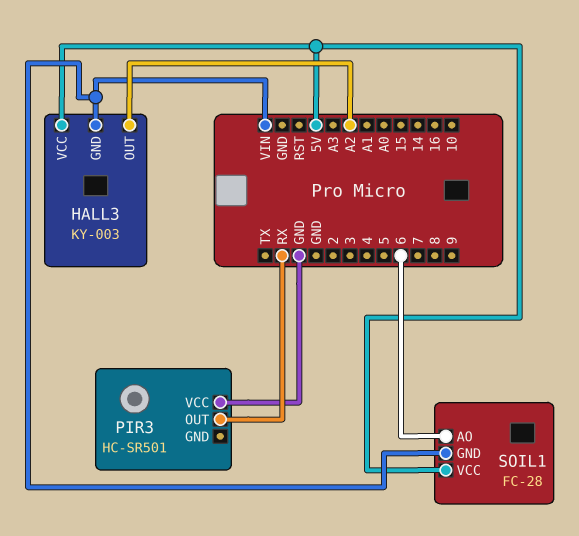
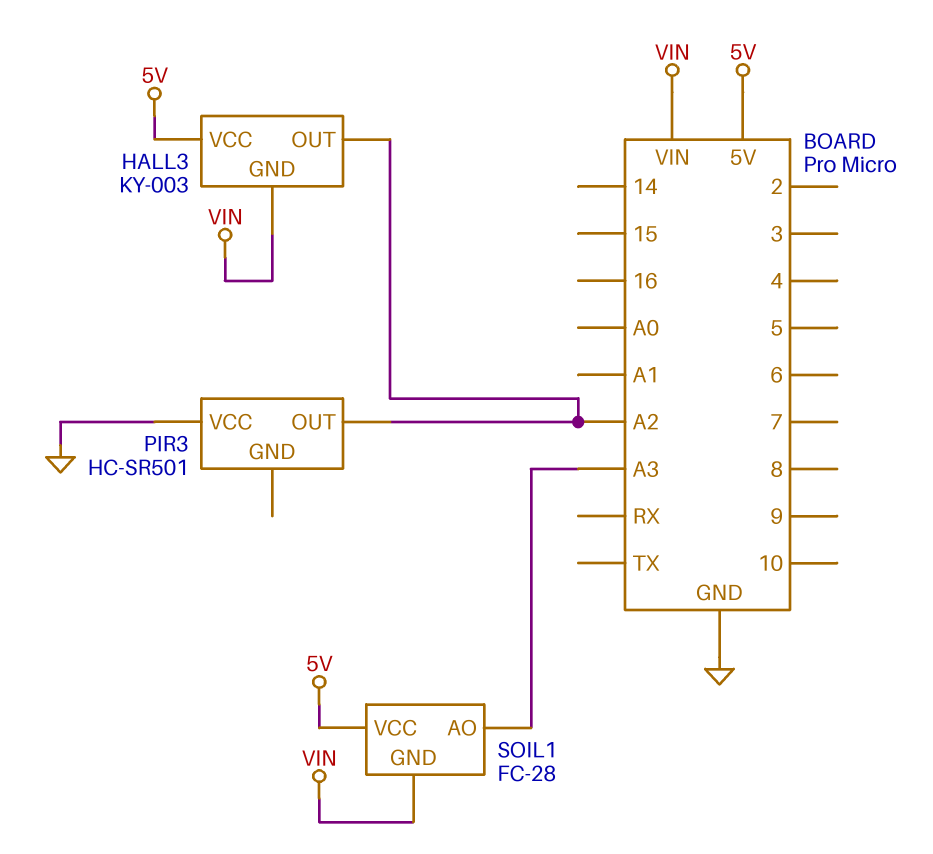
PIR3 pin OUT: RX -> A2
SOIL1 pin AO: 6 -> A3

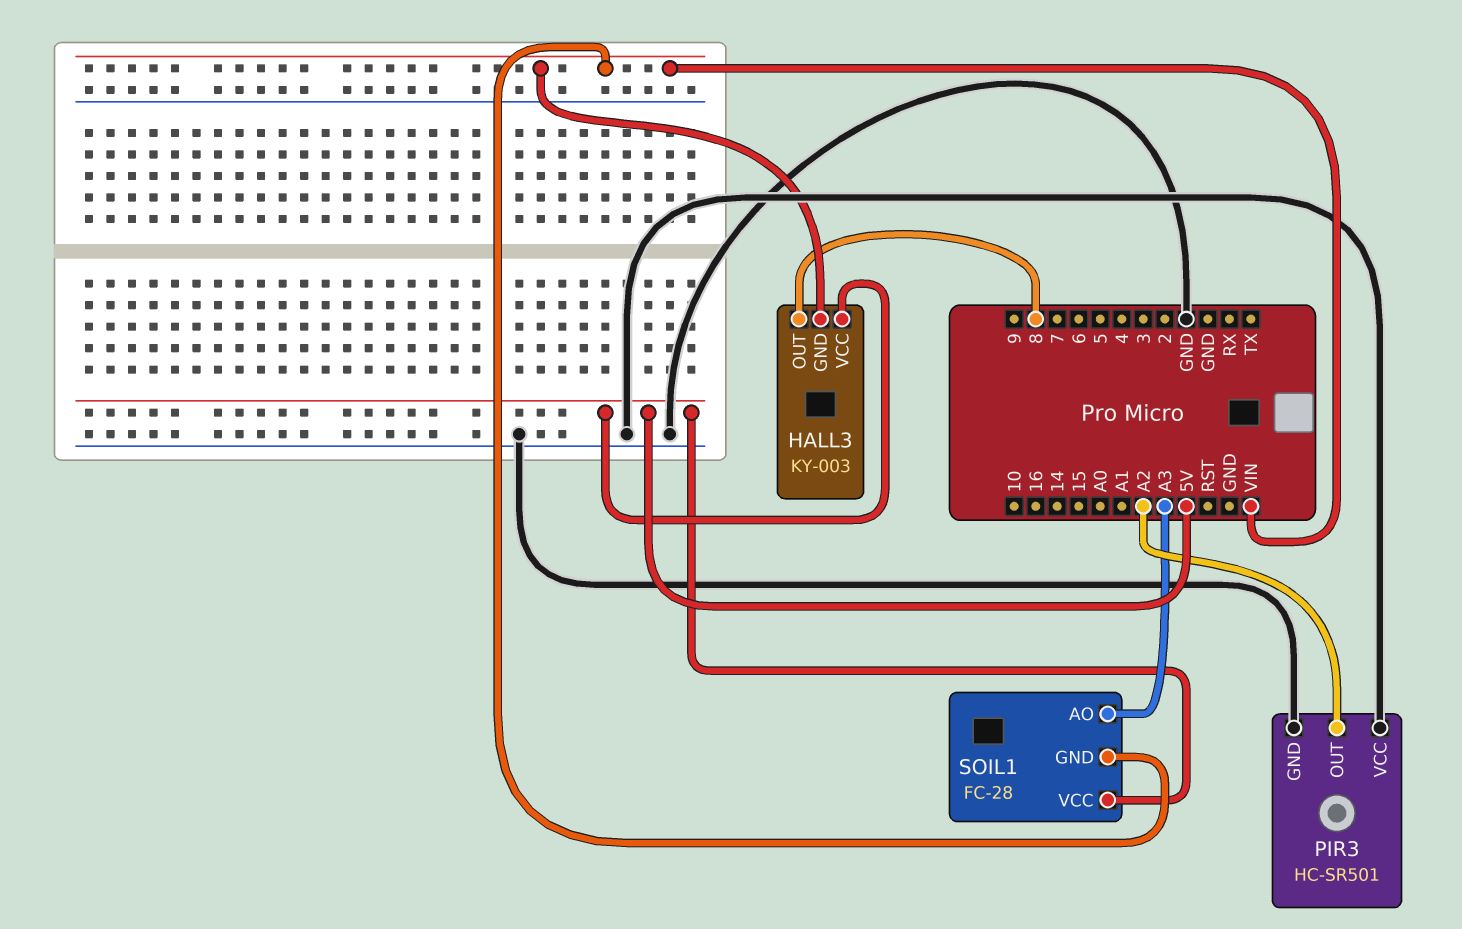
HALL3 pin OUT: A2 -> 8
PIR3 pin GND: none -> GND

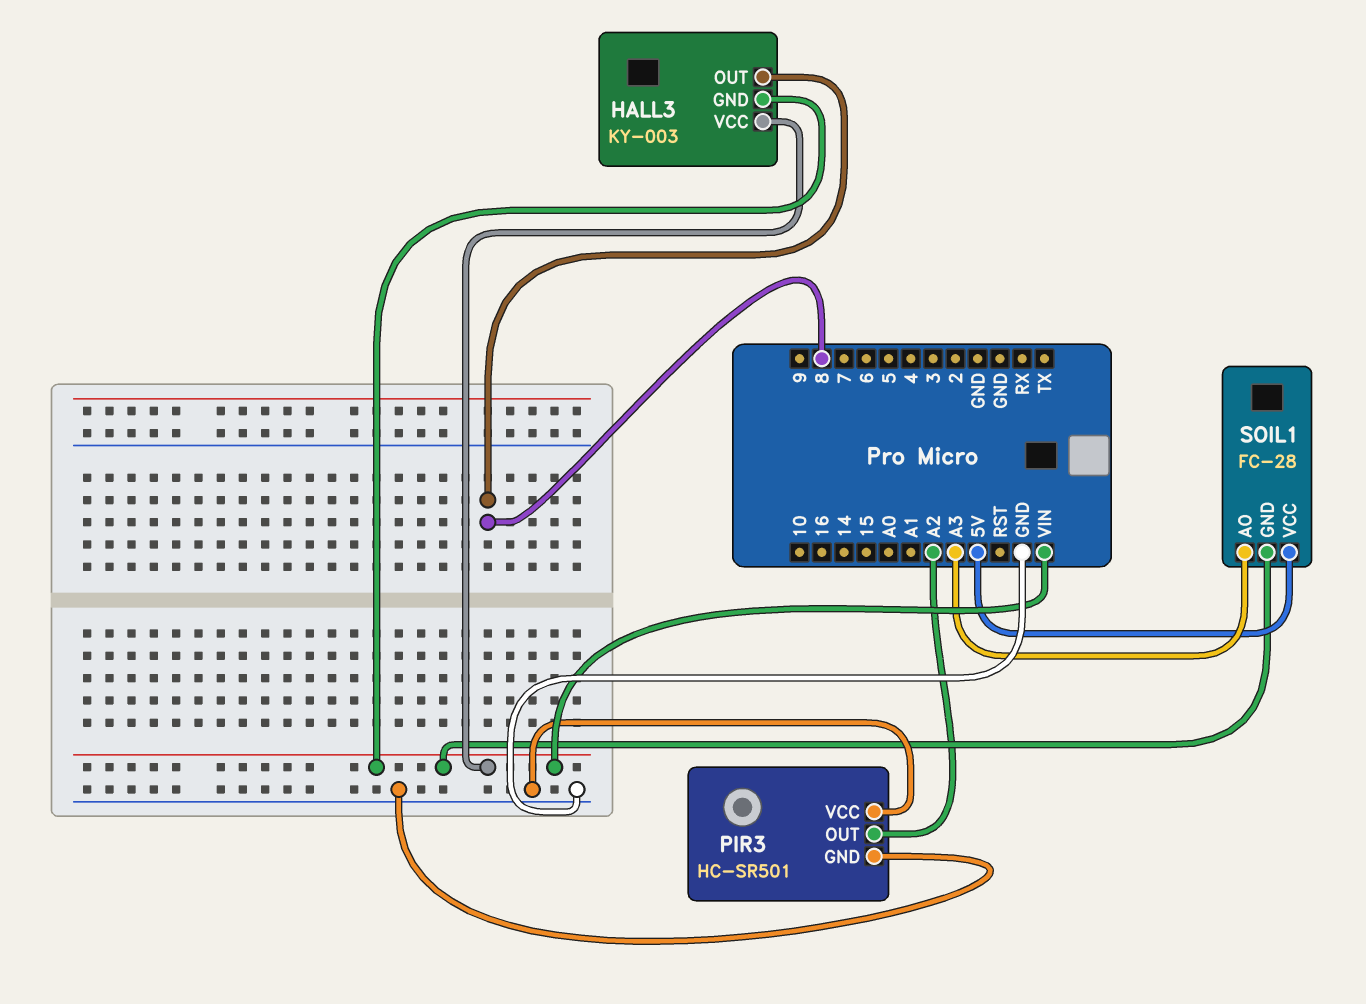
HALL3 pin VCC: 5V -> VIN

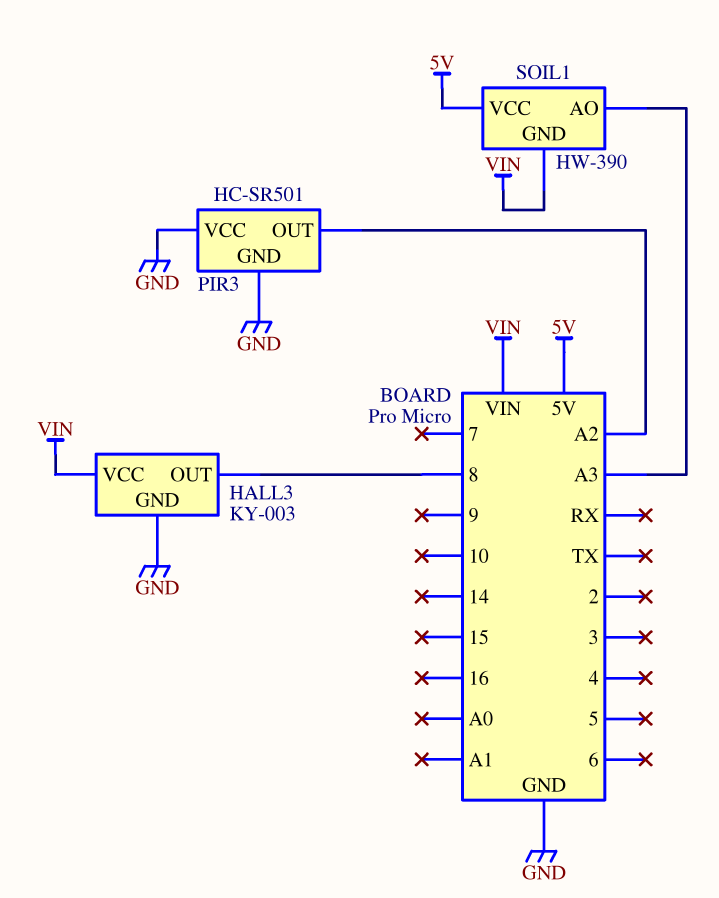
HALL3 pin GND: VIN -> GND
SOIL1: FC-28 -> HW-390

